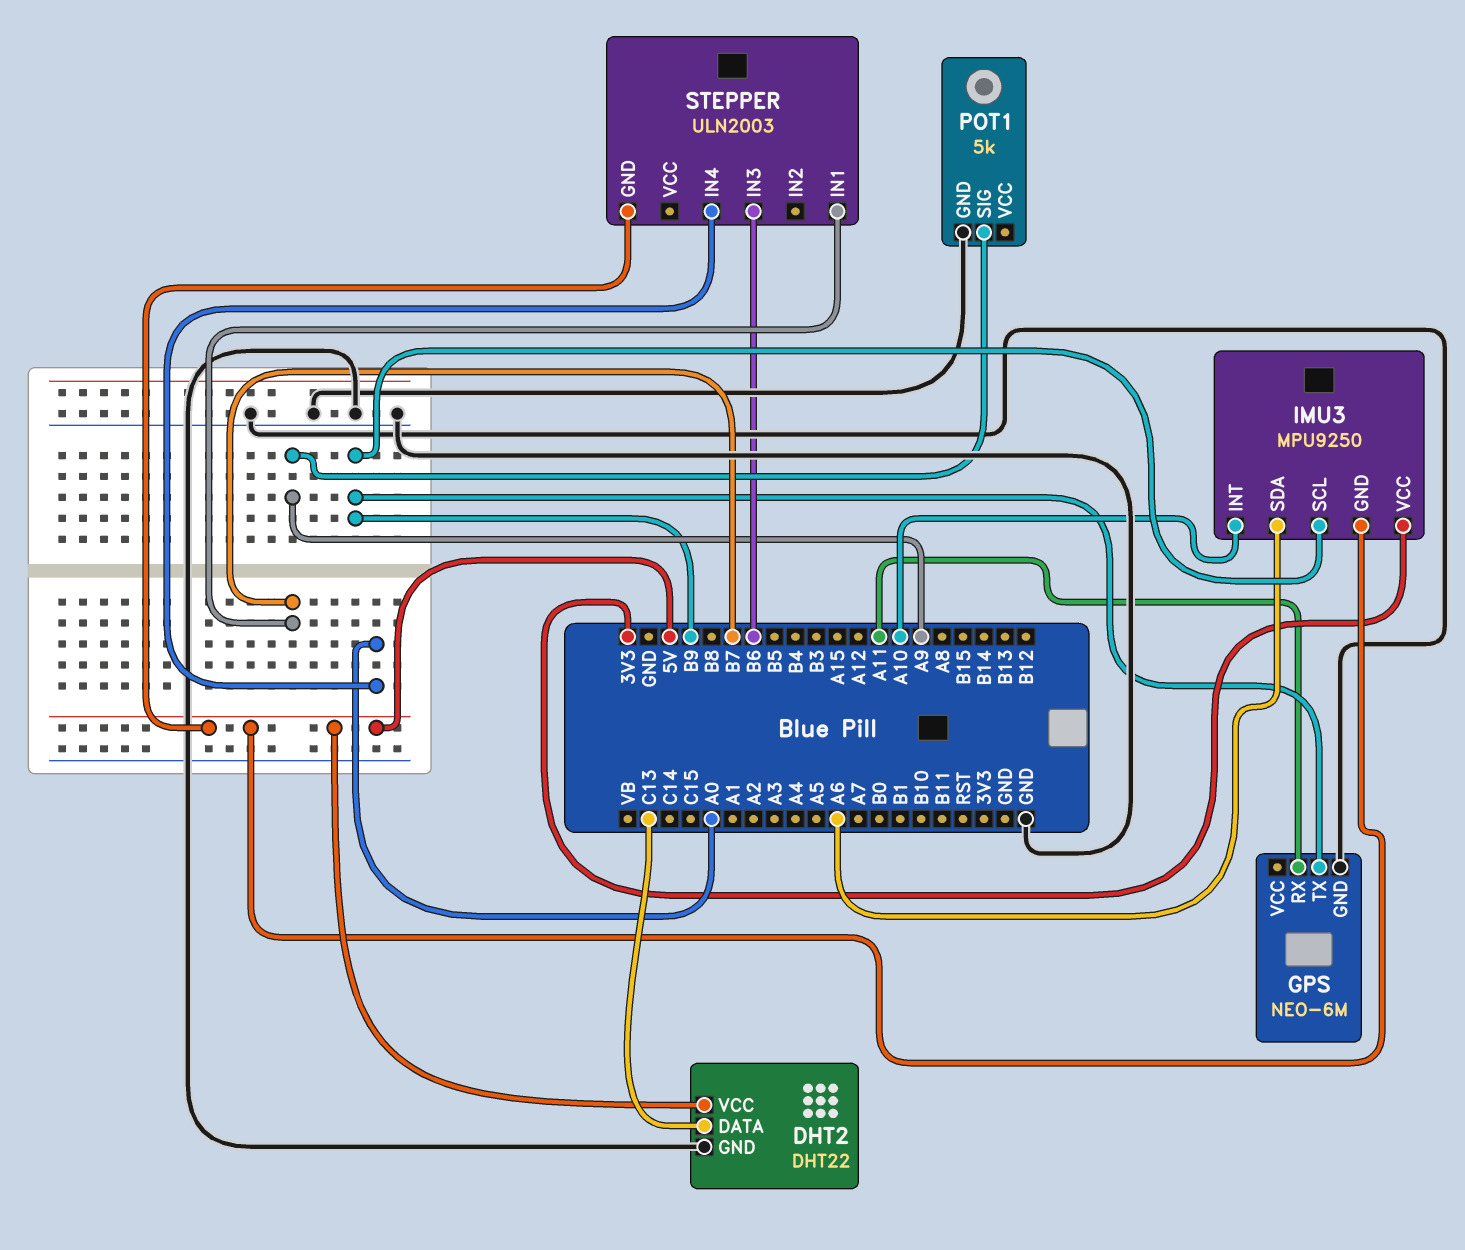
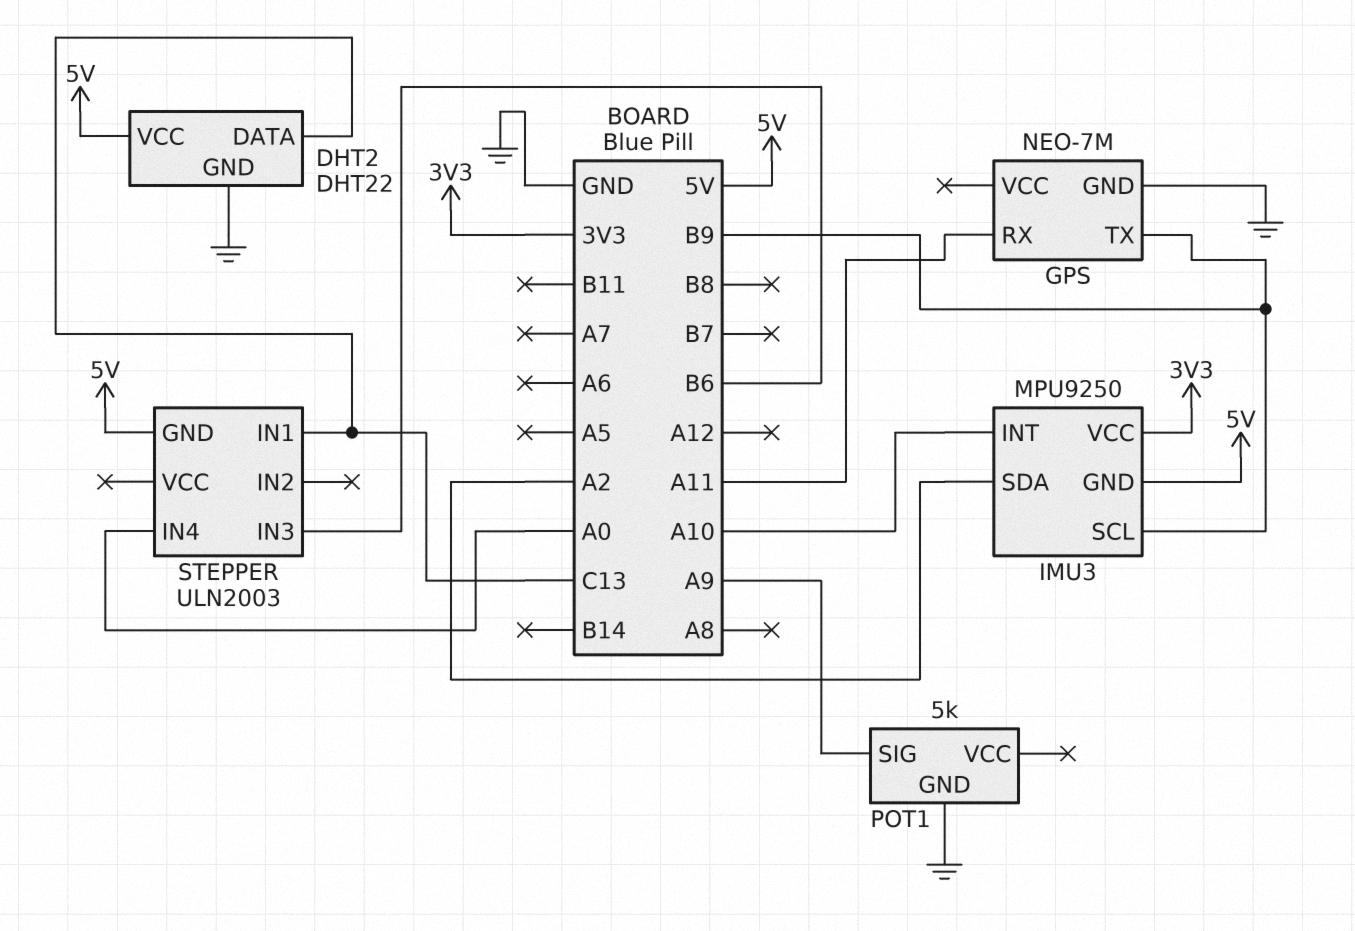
GPS: NEO-6M -> NEO-7M
IMU3 pin SDA: A6 -> A2
STEPPER pin IN1: B7 -> C13

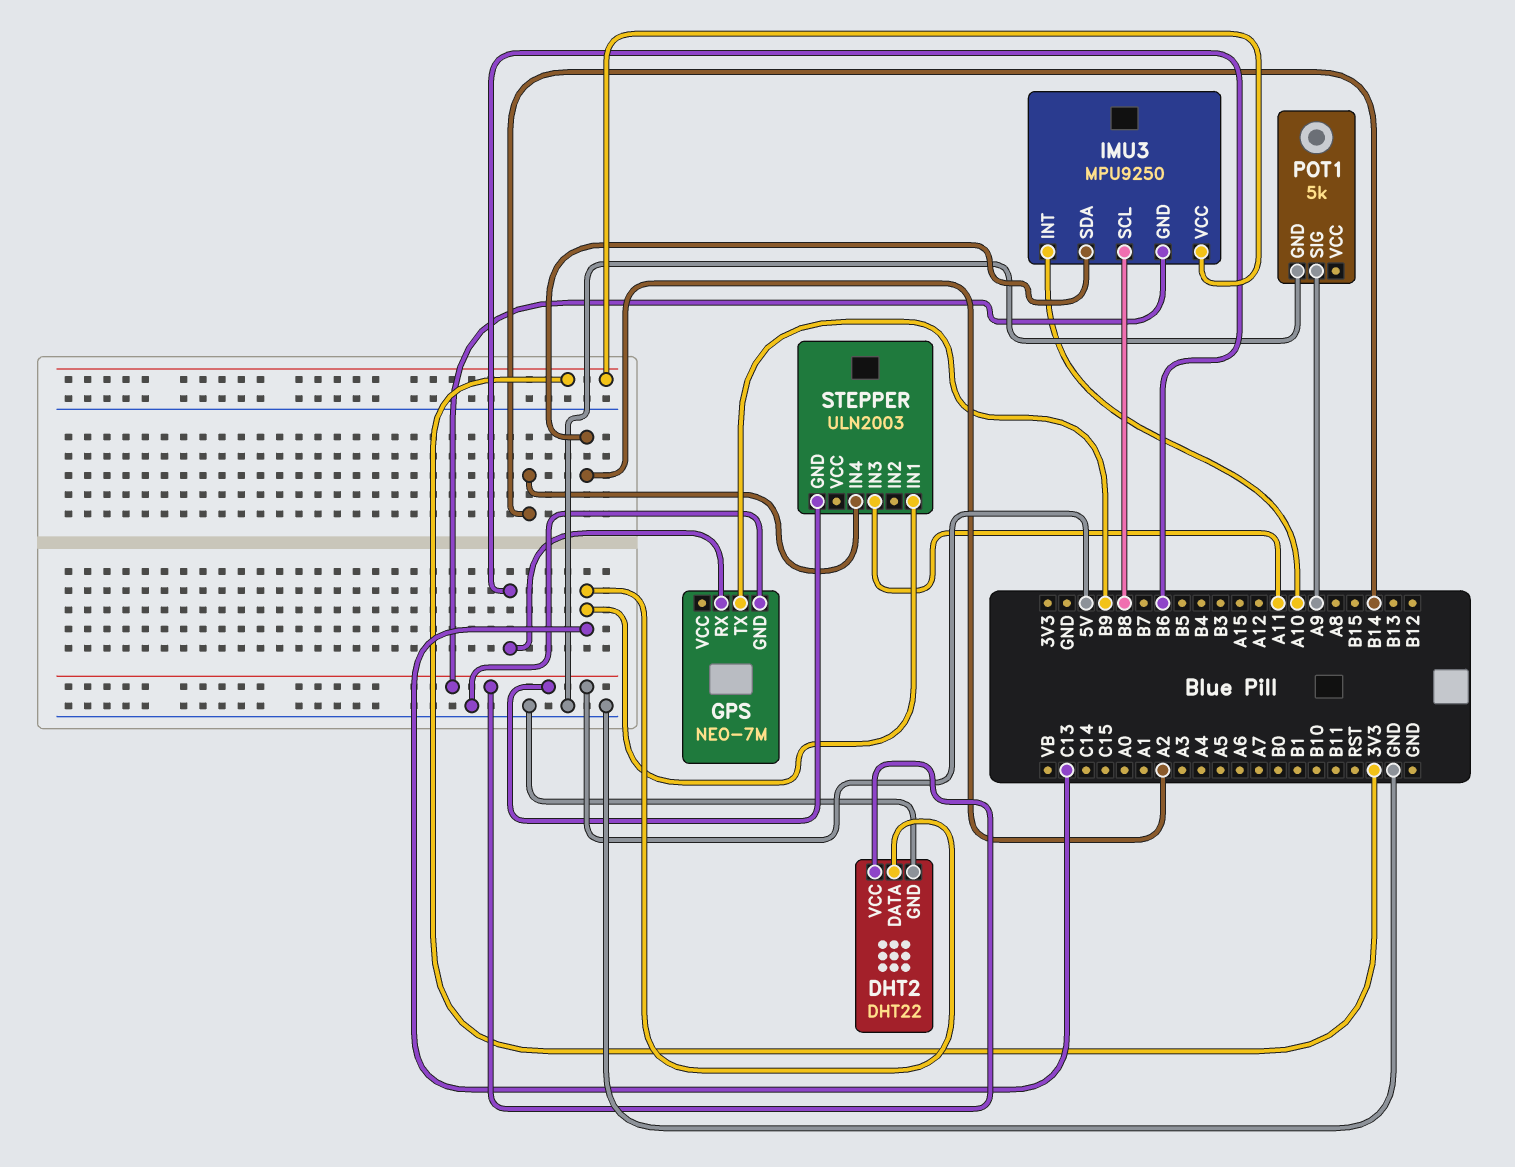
GPS pin RX: A11 -> B6
IMU3 pin SCL: B9 -> B8
STEPPER pin IN3: B6 -> A11
STEPPER pin IN4: A0 -> B14

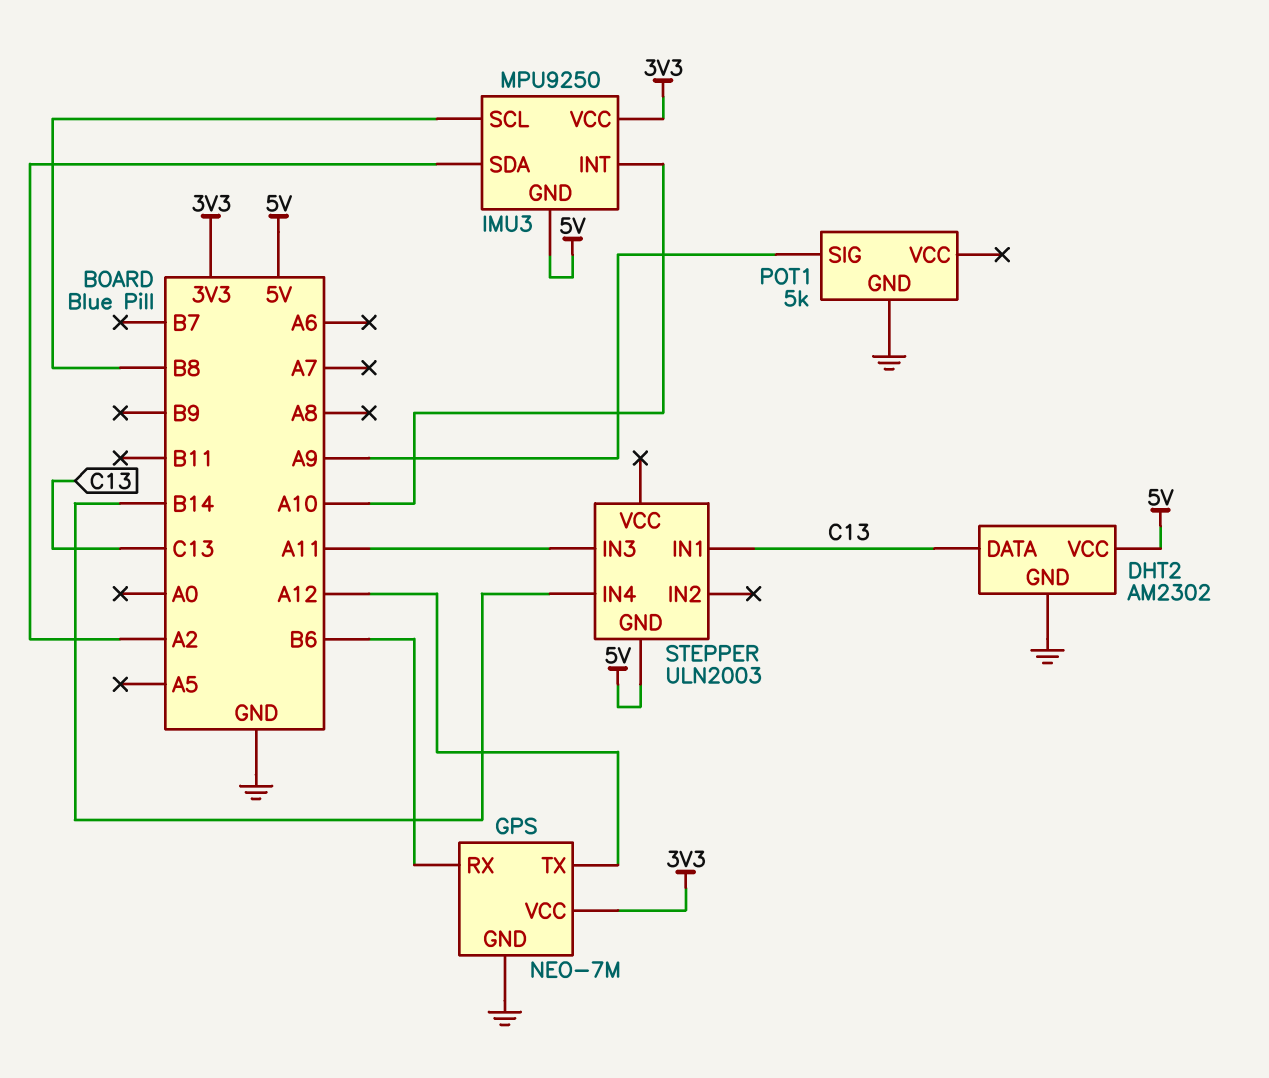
DHT2: DHT22 -> AM2302
GPS pin TX: B9 -> A12
GPS pin VCC: none -> 3V3

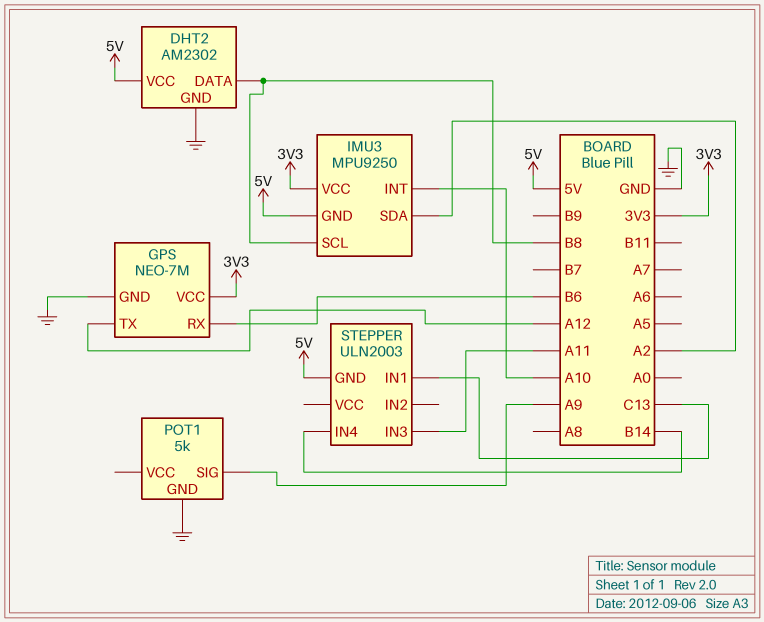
DHT2 pin DATA: C13 -> B8

